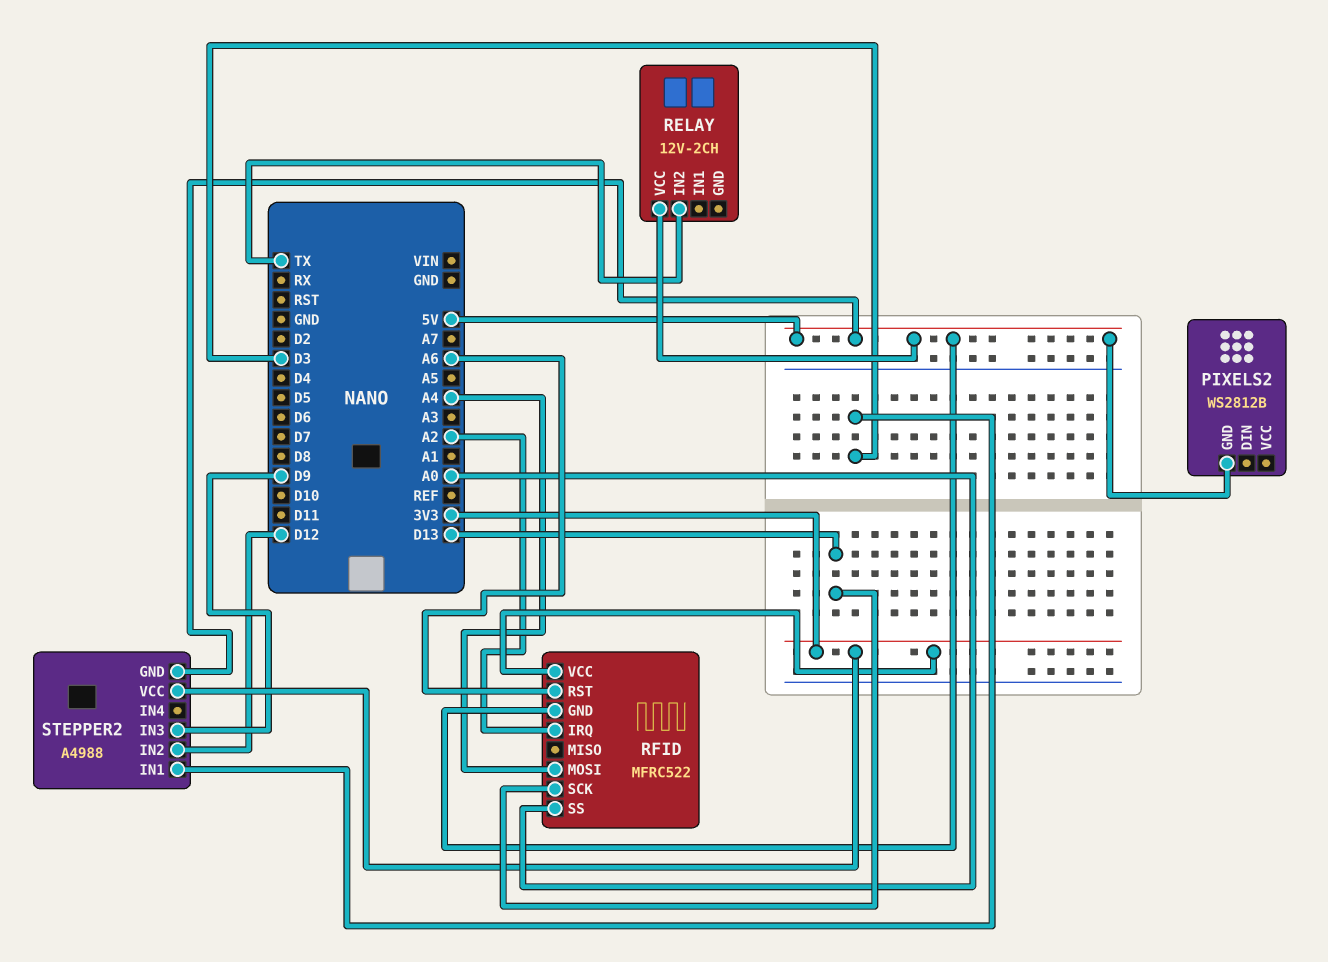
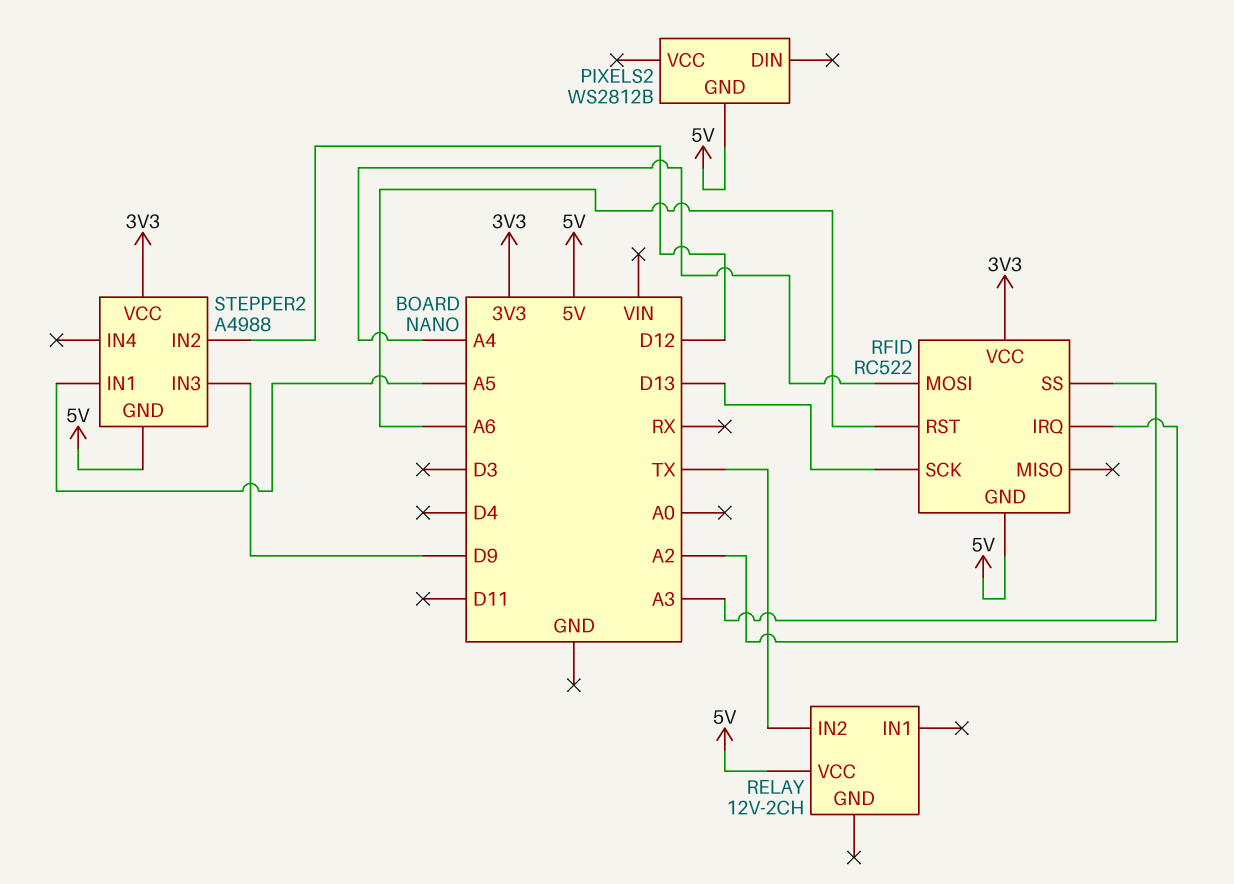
RFID: MFRC522 -> RC522
RFID pin SS: A0 -> A3
STEPPER2 pin IN1: D3 -> A5

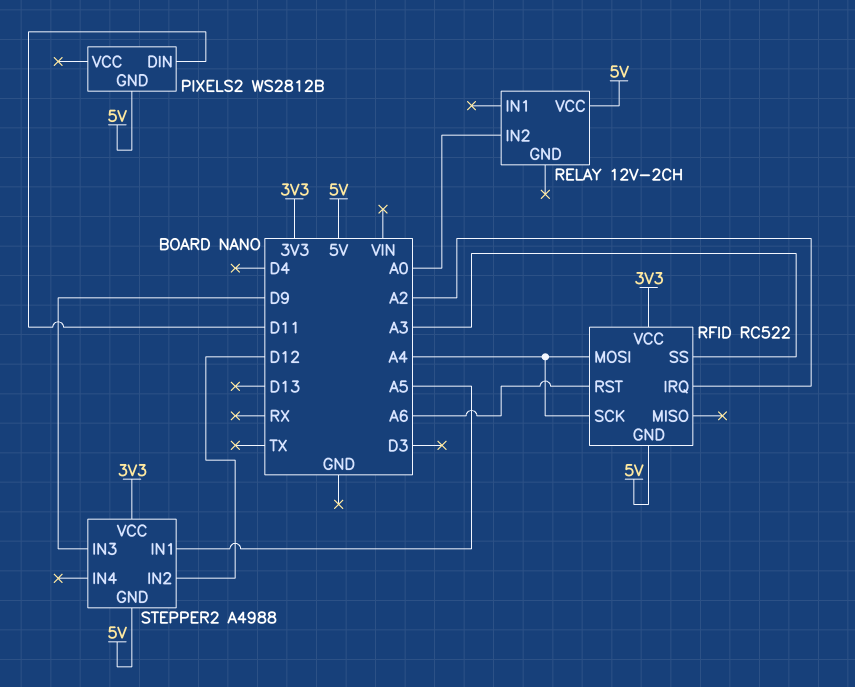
PIXELS2 pin DIN: none -> D11
RELAY pin IN2: TX -> A0
RFID pin SCK: D13 -> A4

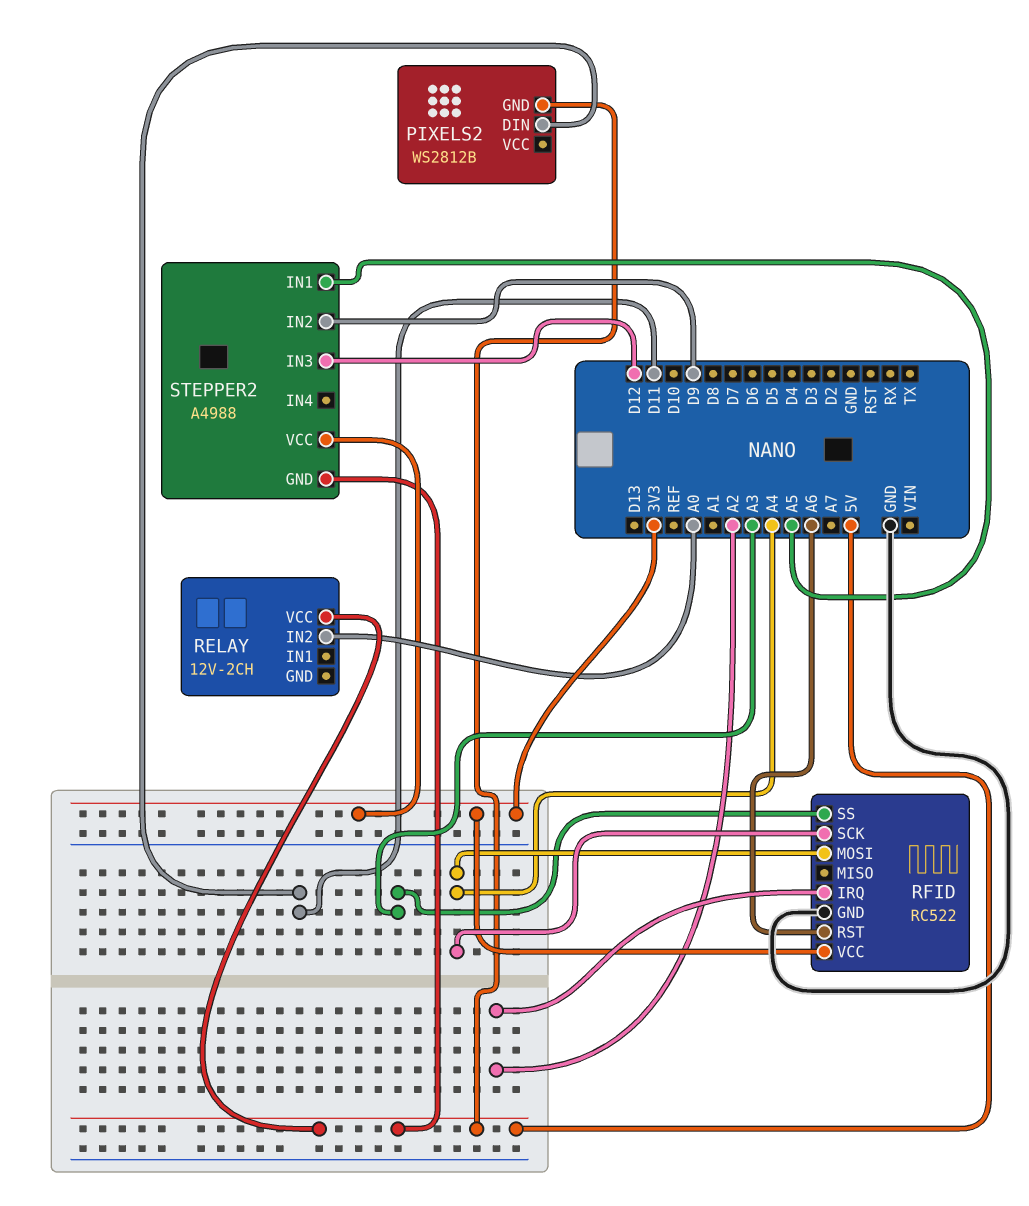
RFID pin GND: 5V -> GND
STEPPER2 pin IN2: D12 -> D9
STEPPER2 pin IN3: D9 -> D12

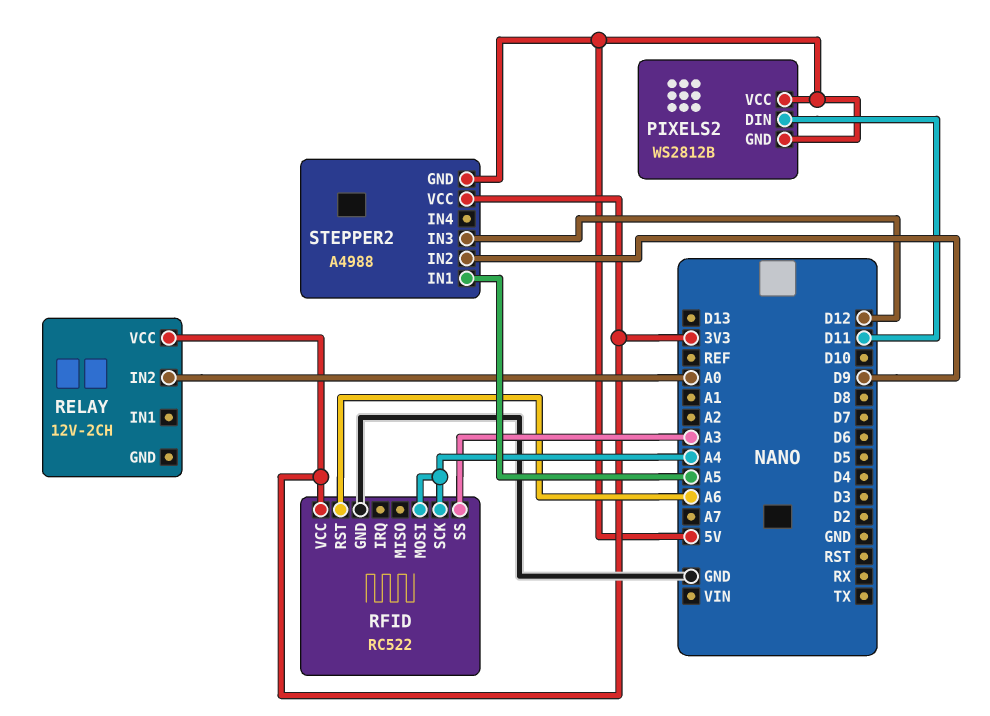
PIXELS2 pin VCC: none -> 5V
RELAY pin VCC: 5V -> 3V3
RFID pin IRQ: A2 -> none

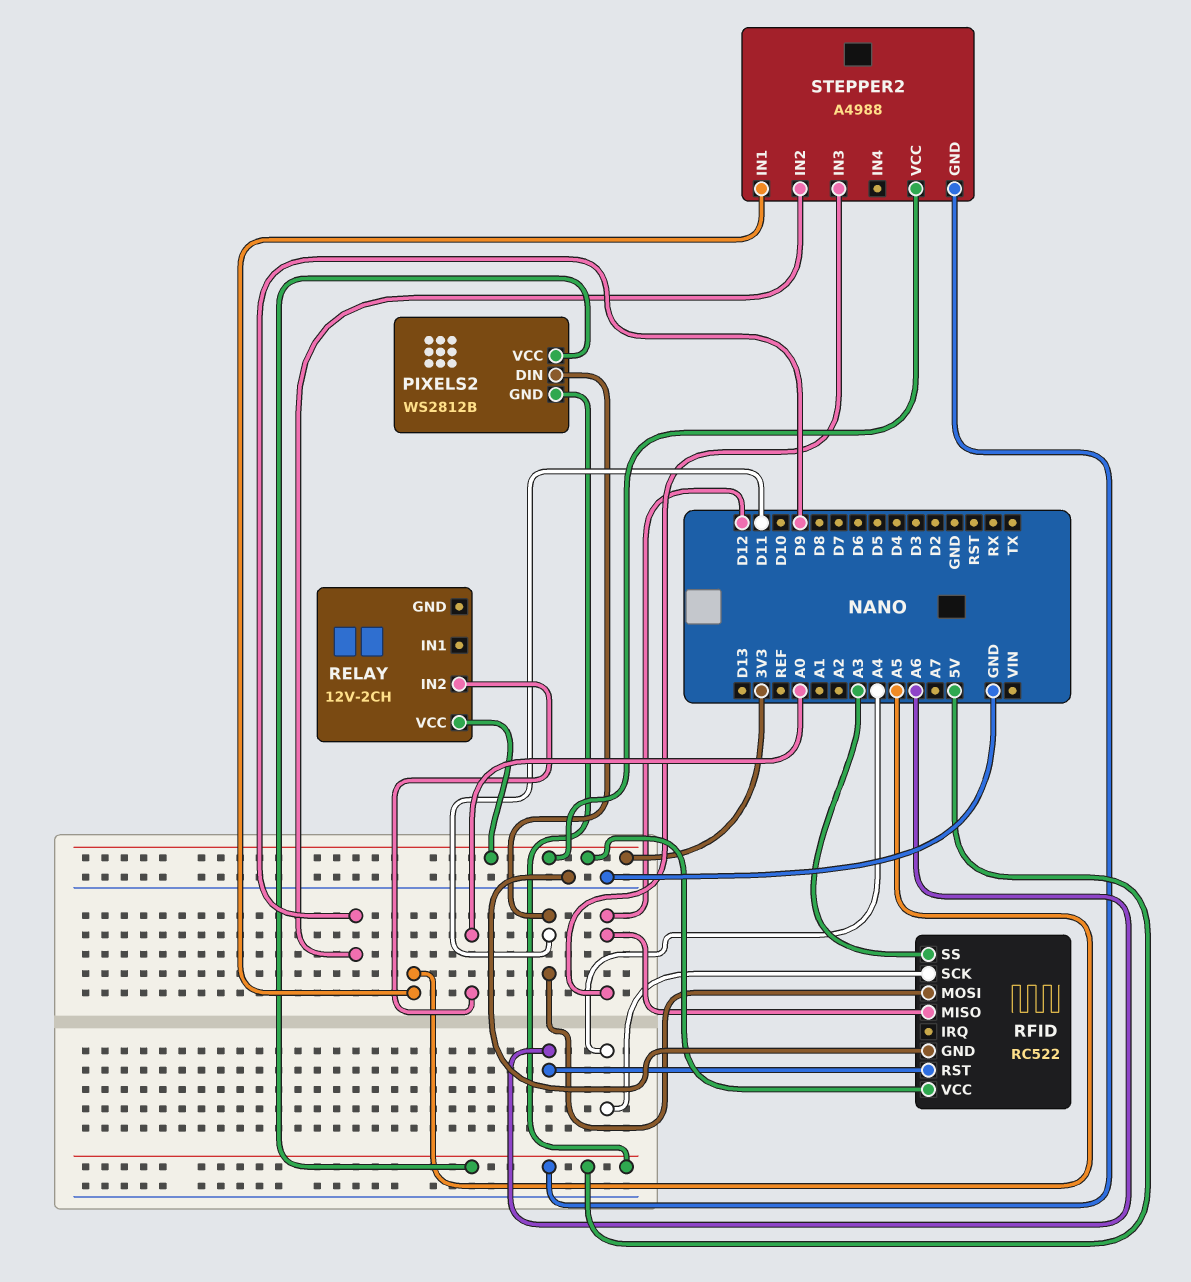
RFID pin MISO: none -> D12
RFID pin MOSI: A4 -> D11

